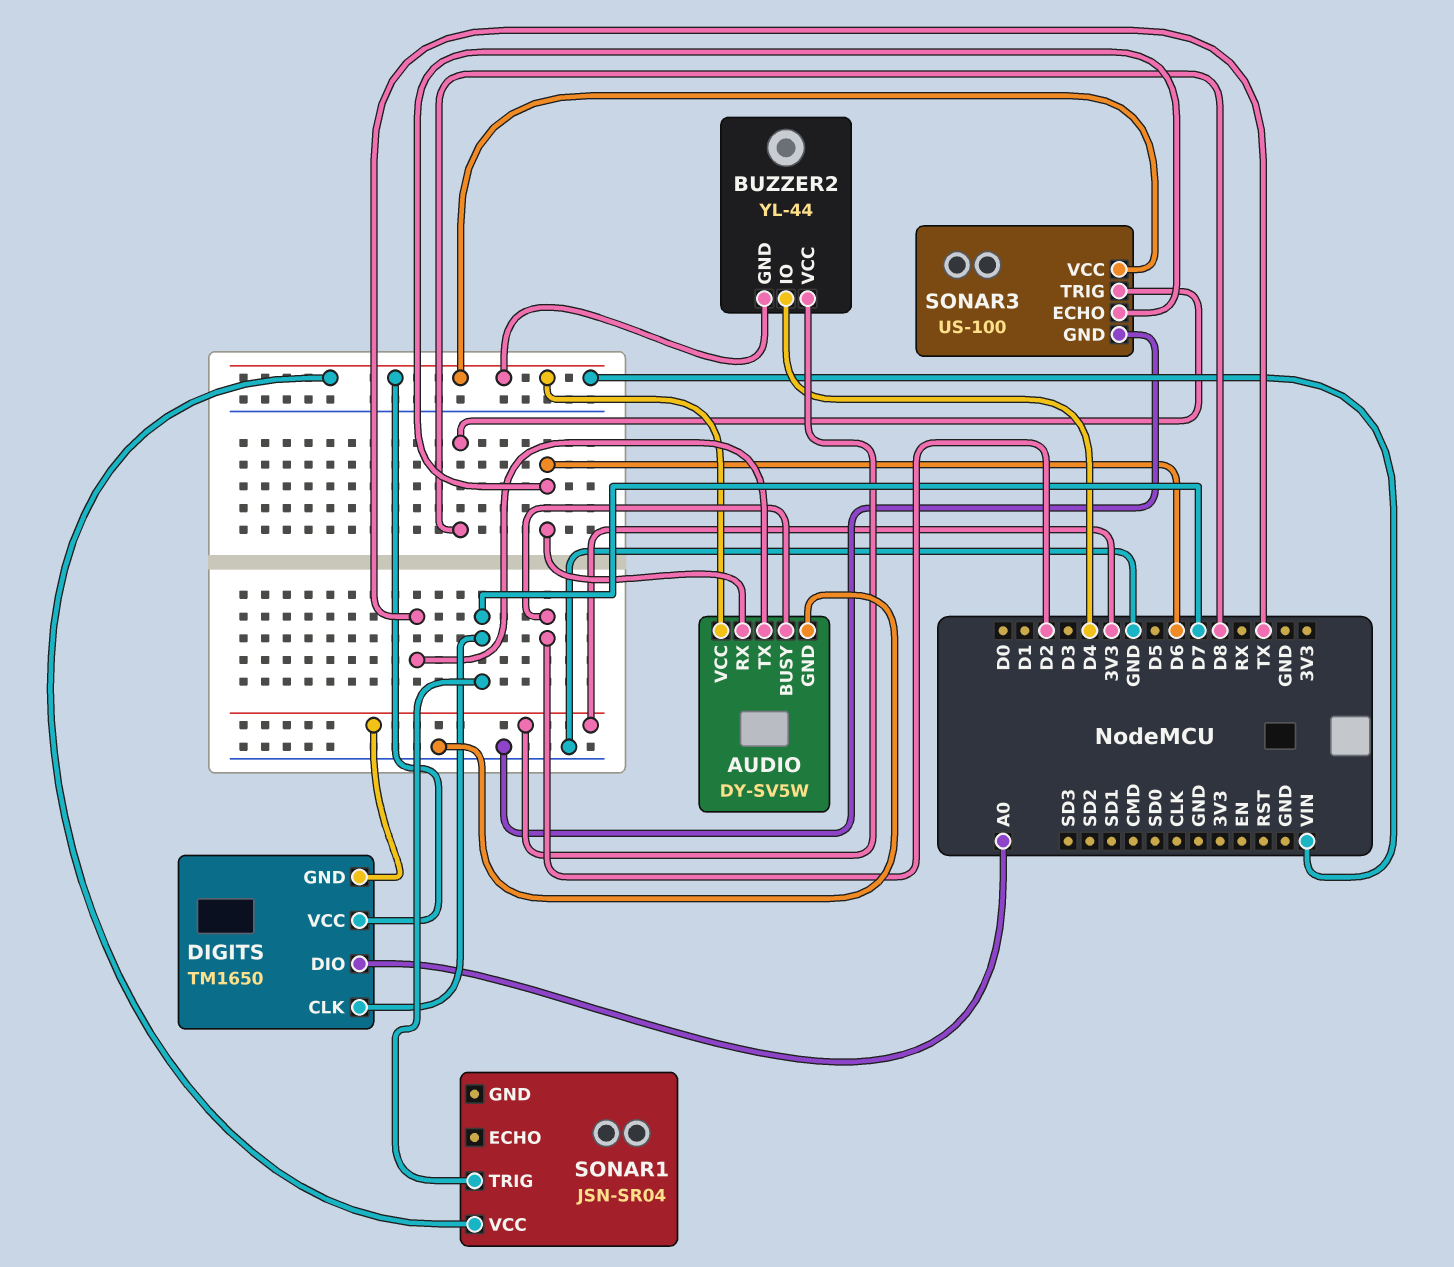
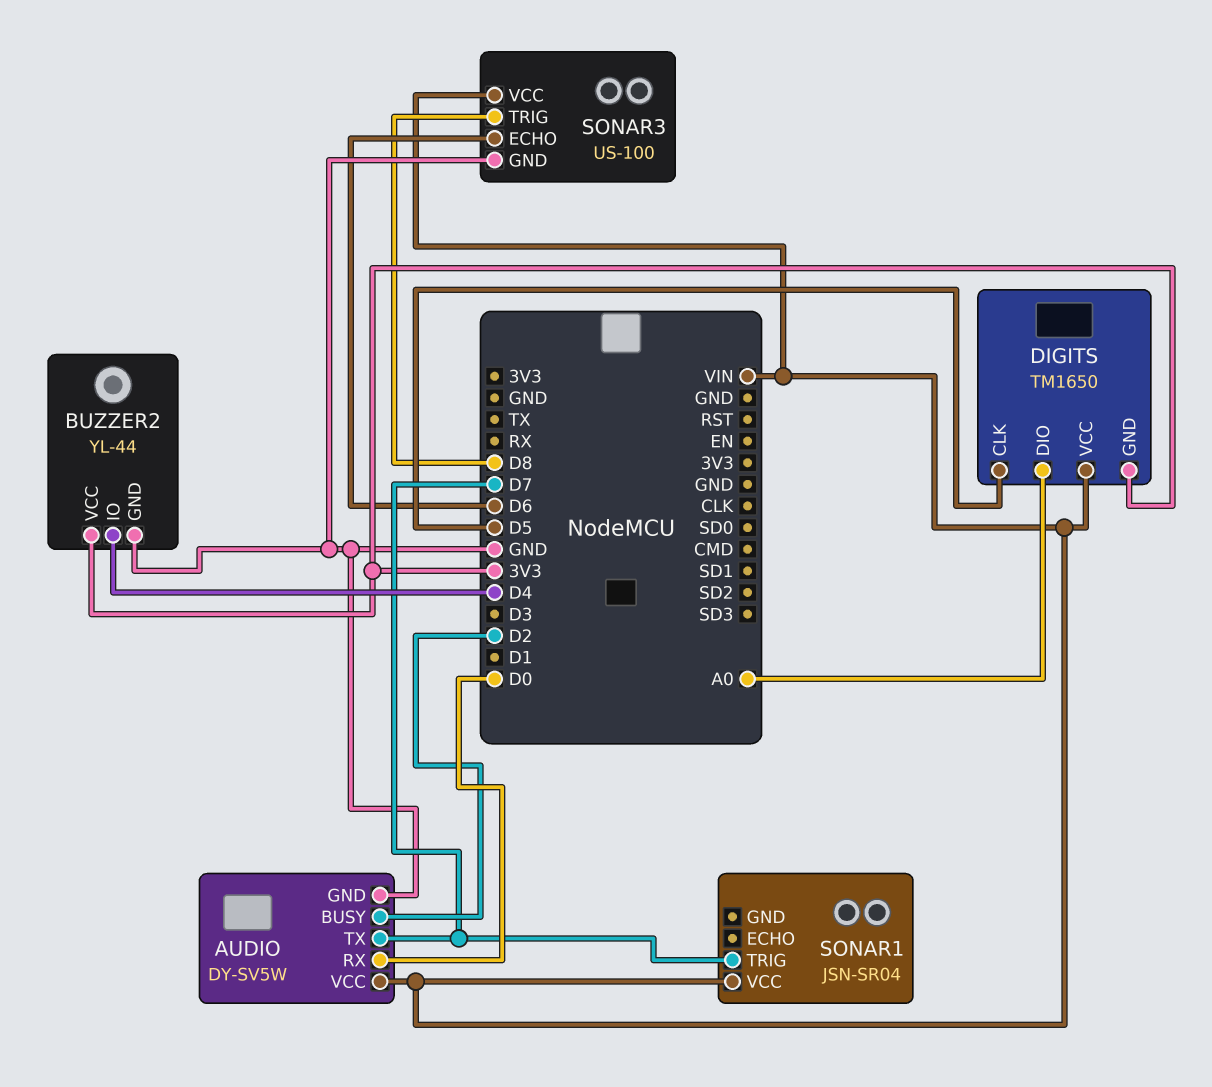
AUDIO pin RX: D6 -> D0
AUDIO pin TX: TX -> D7
BUZZER2 pin GND: VIN -> GND
DIGITS pin CLK: D7 -> D5

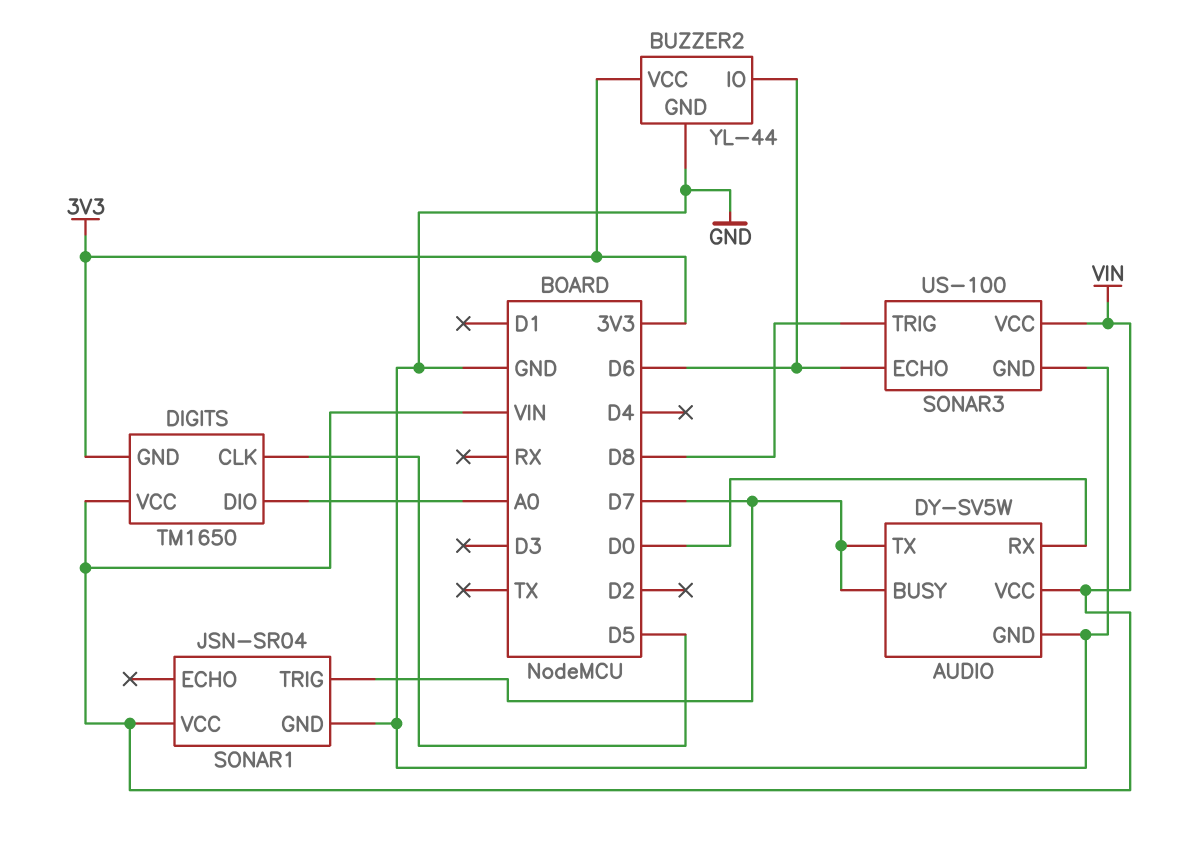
AUDIO pin BUSY: D2 -> D7
BUZZER2 pin IO: D4 -> D6
SONAR1 pin GND: none -> GND

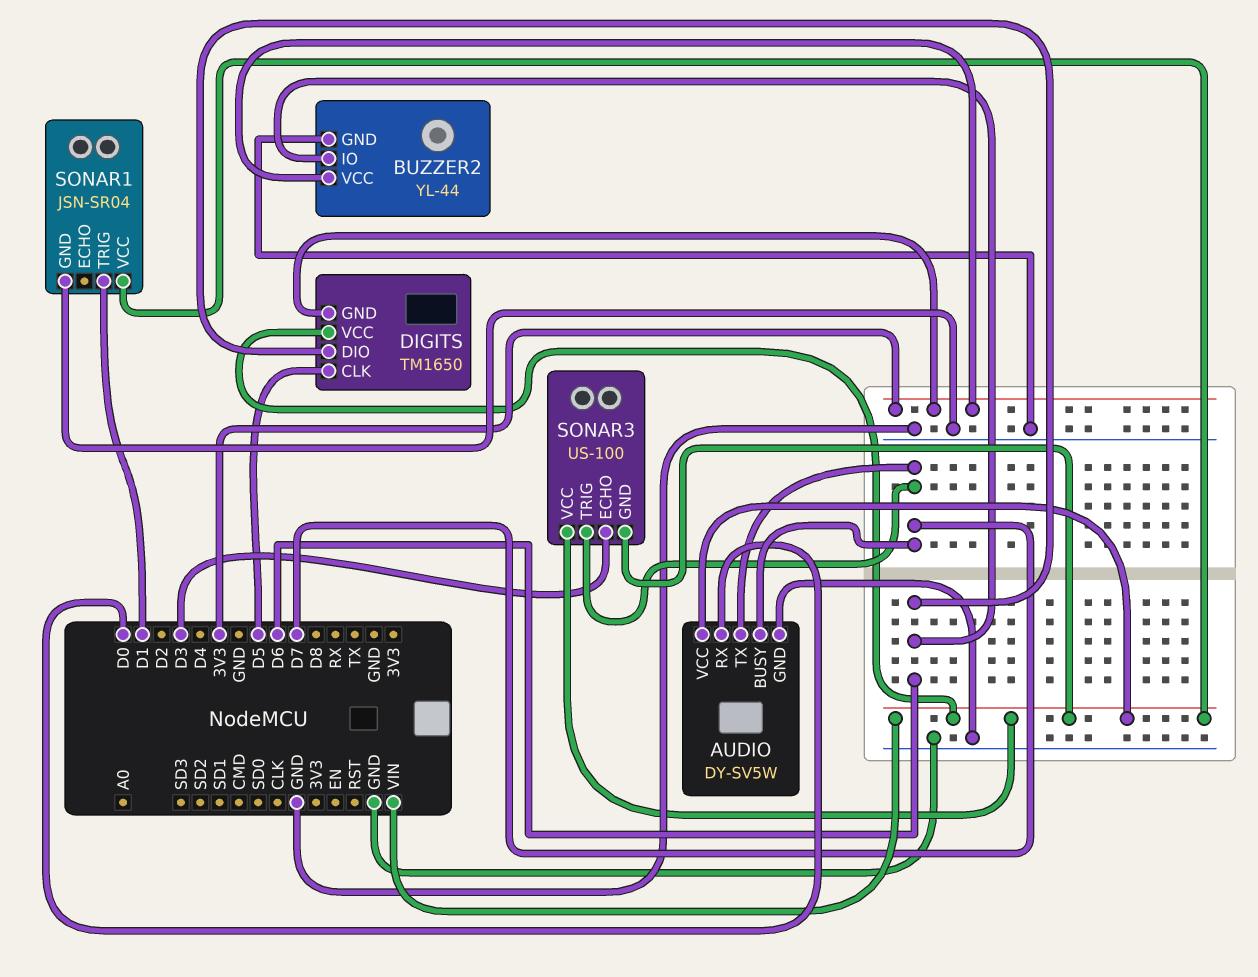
DIGITS pin DIO: A0 -> D6
SONAR1 pin TRIG: D7 -> D1
SONAR3 pin ECHO: D6 -> D3
SONAR3 pin GND: GND -> VIN
SONAR3 pin TRIG: D8 -> D7

